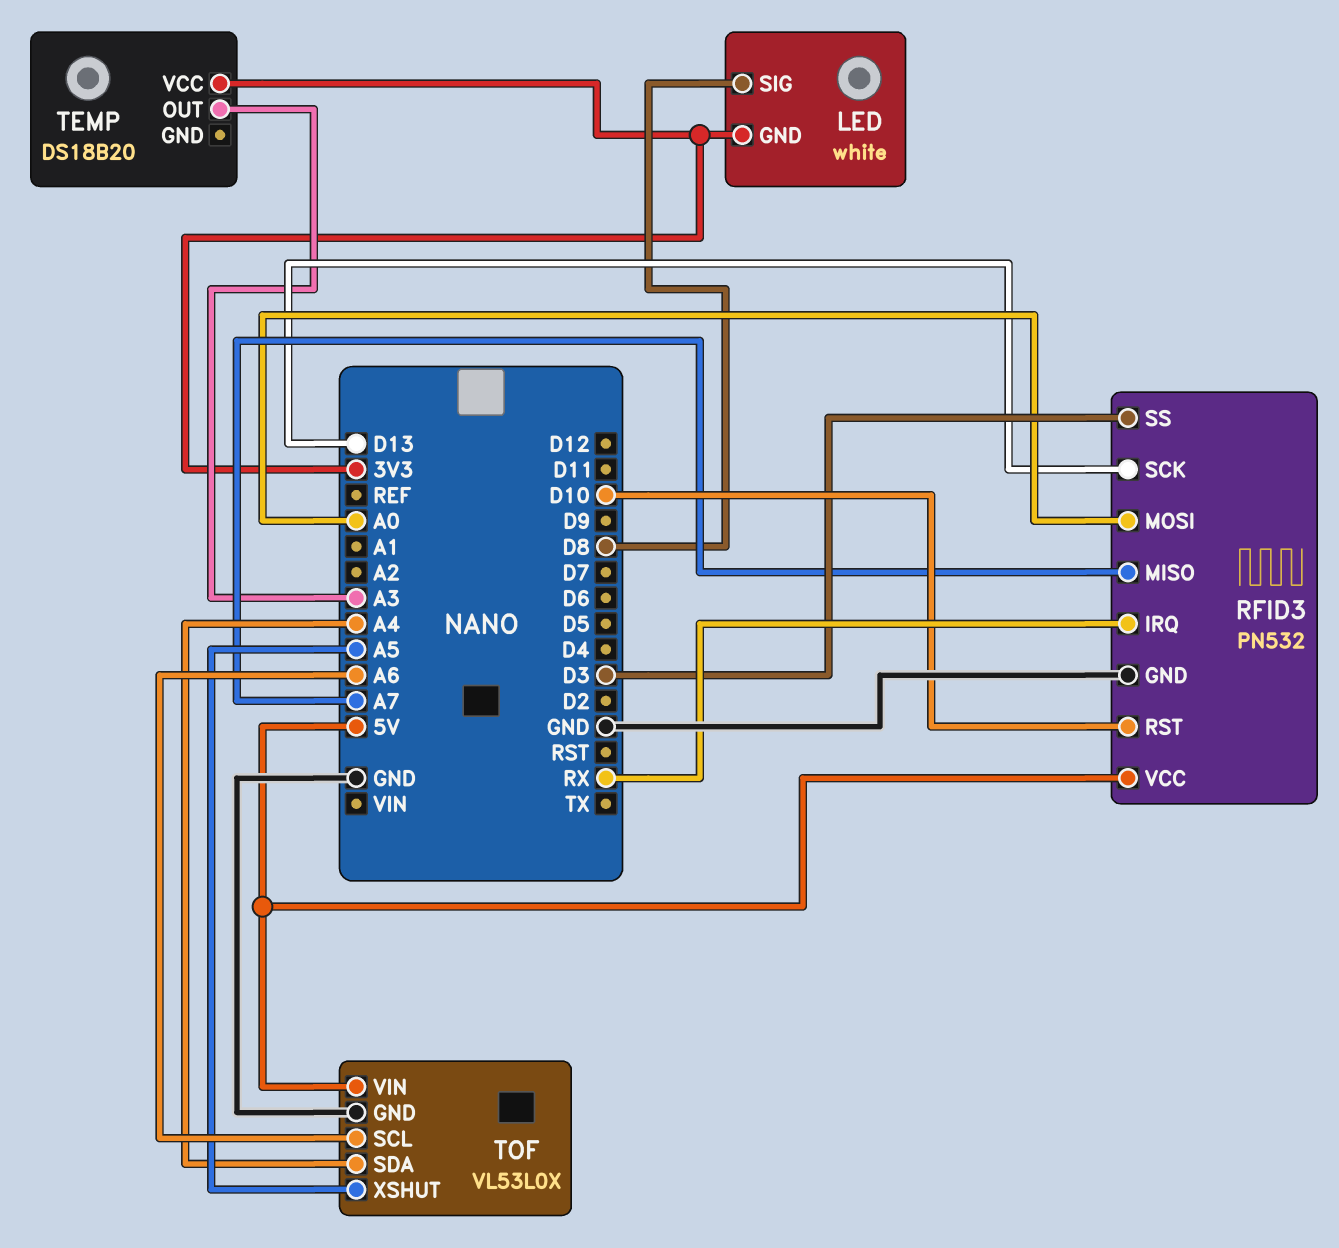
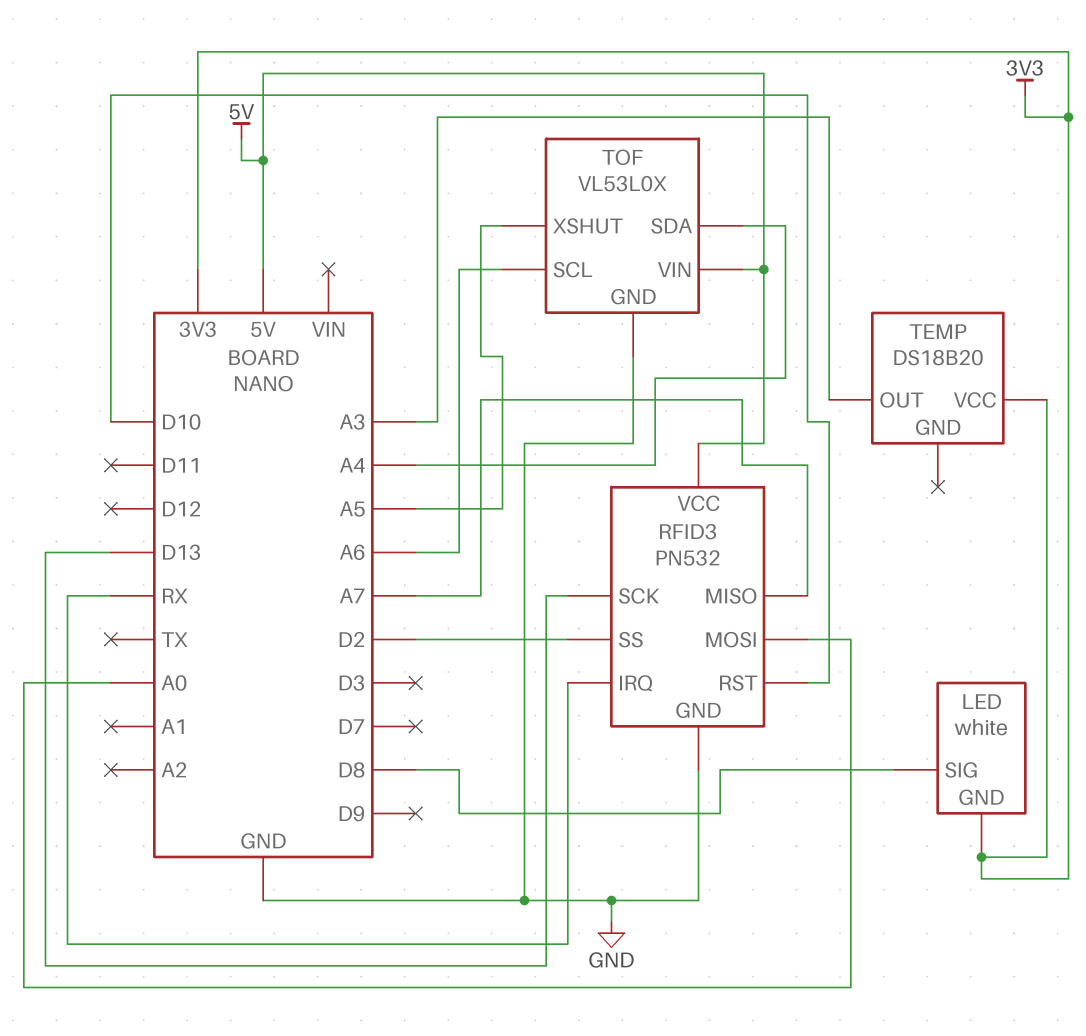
RFID3 pin SS: D3 -> D2

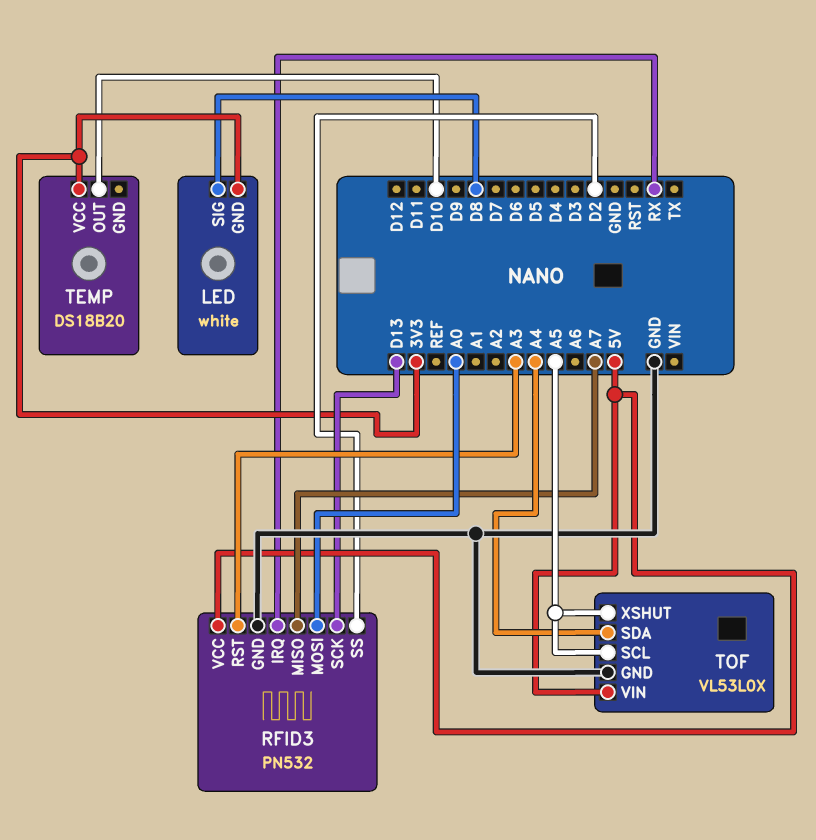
RFID3 pin RST: D10 -> A3
TEMP pin OUT: A3 -> D10
TOF pin SCL: A6 -> A5

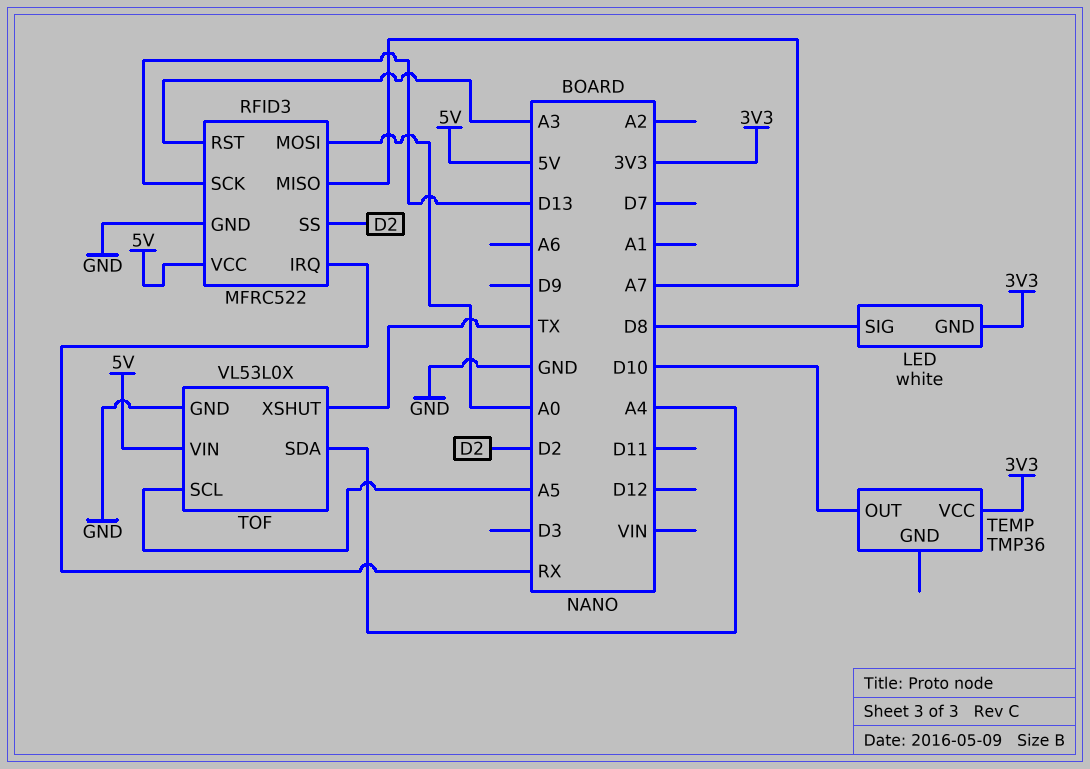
RFID3: PN532 -> MFRC522
TEMP: DS18B20 -> TMP36
TOF pin XSHUT: A5 -> TX

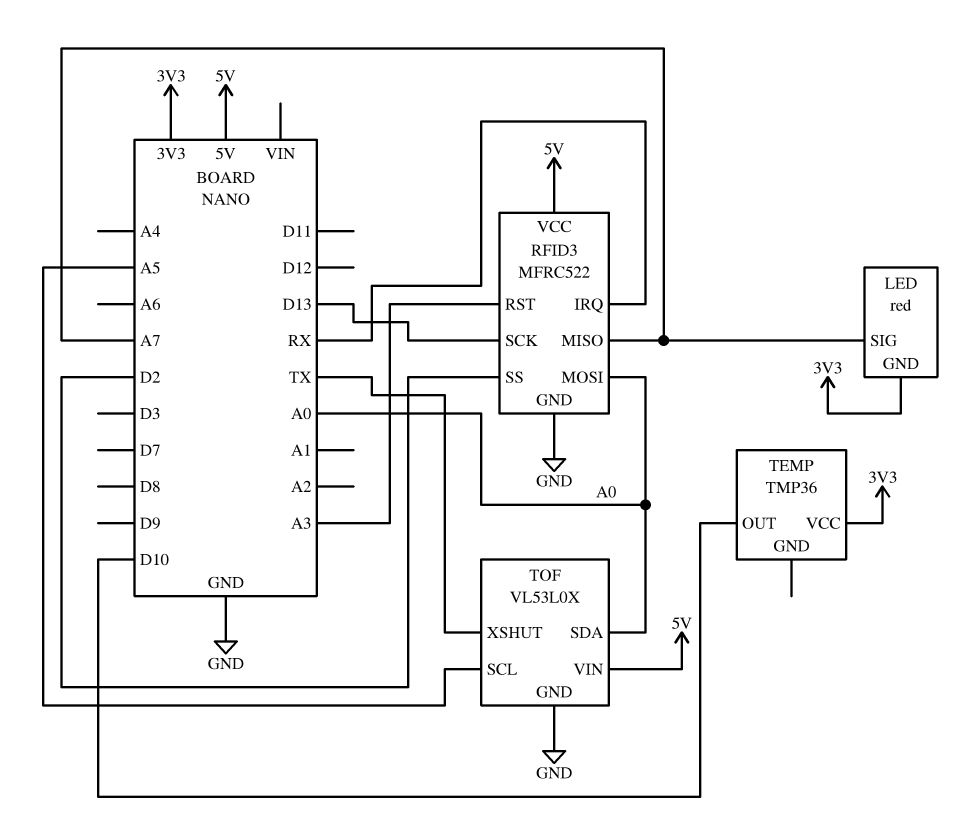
LED: white -> red
LED pin SIG: D8 -> A7
TOF pin SDA: A4 -> A0

